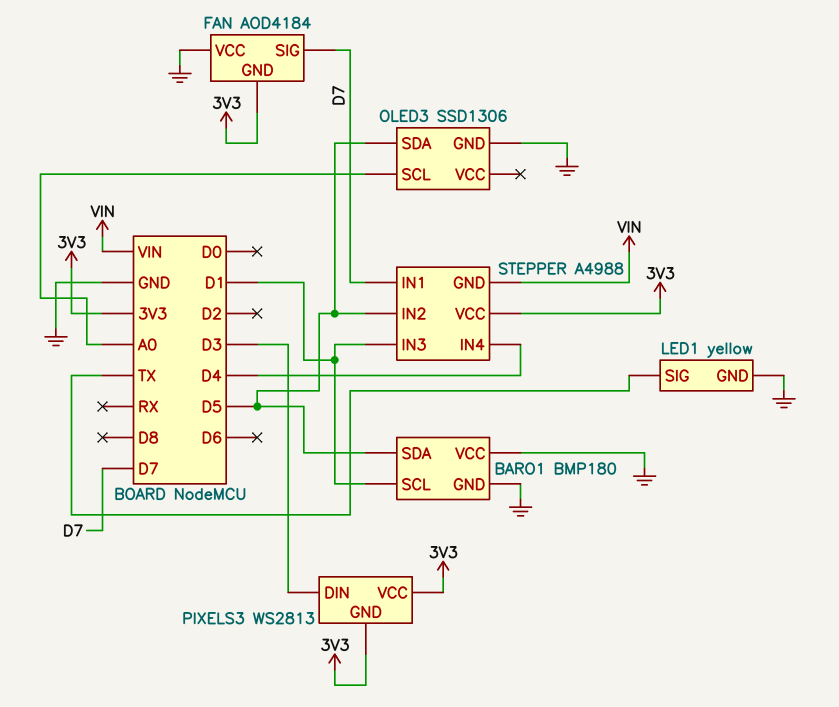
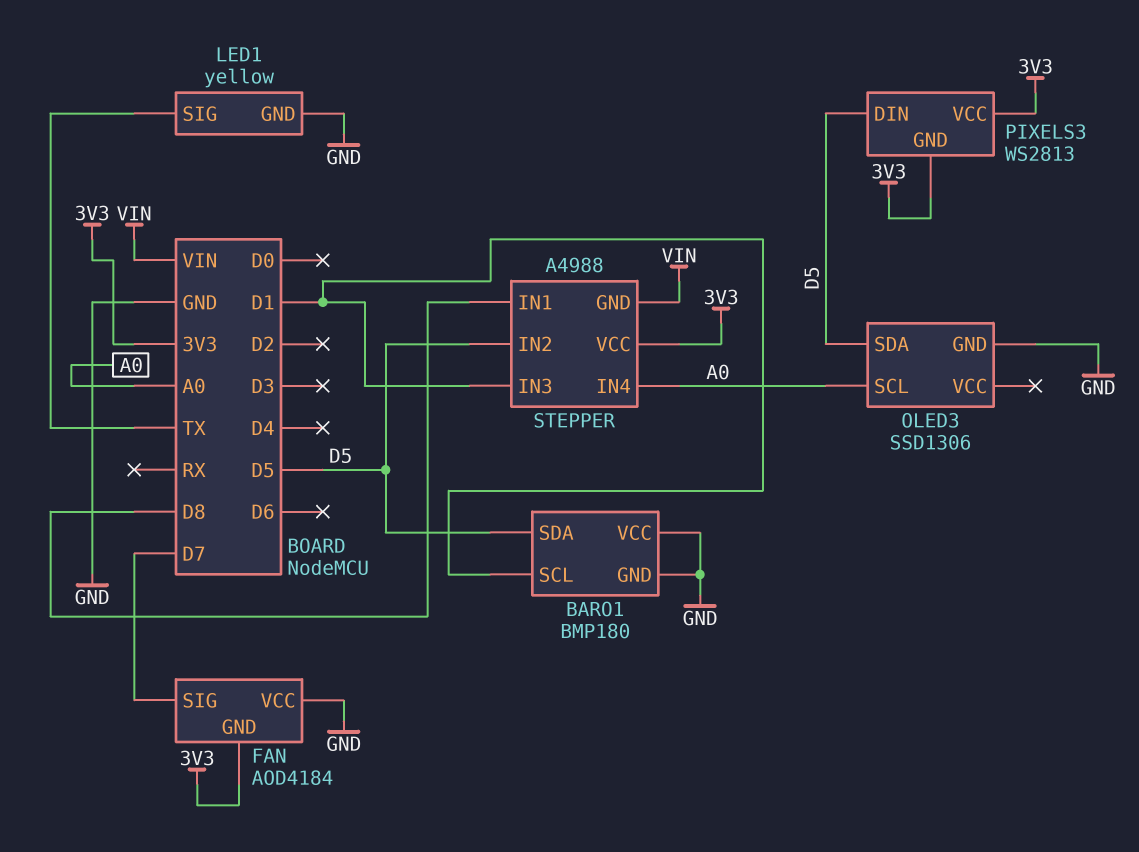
PIXELS3 pin DIN: D3 -> D5
STEPPER pin IN1: D7 -> D8
STEPPER pin IN4: D4 -> A0

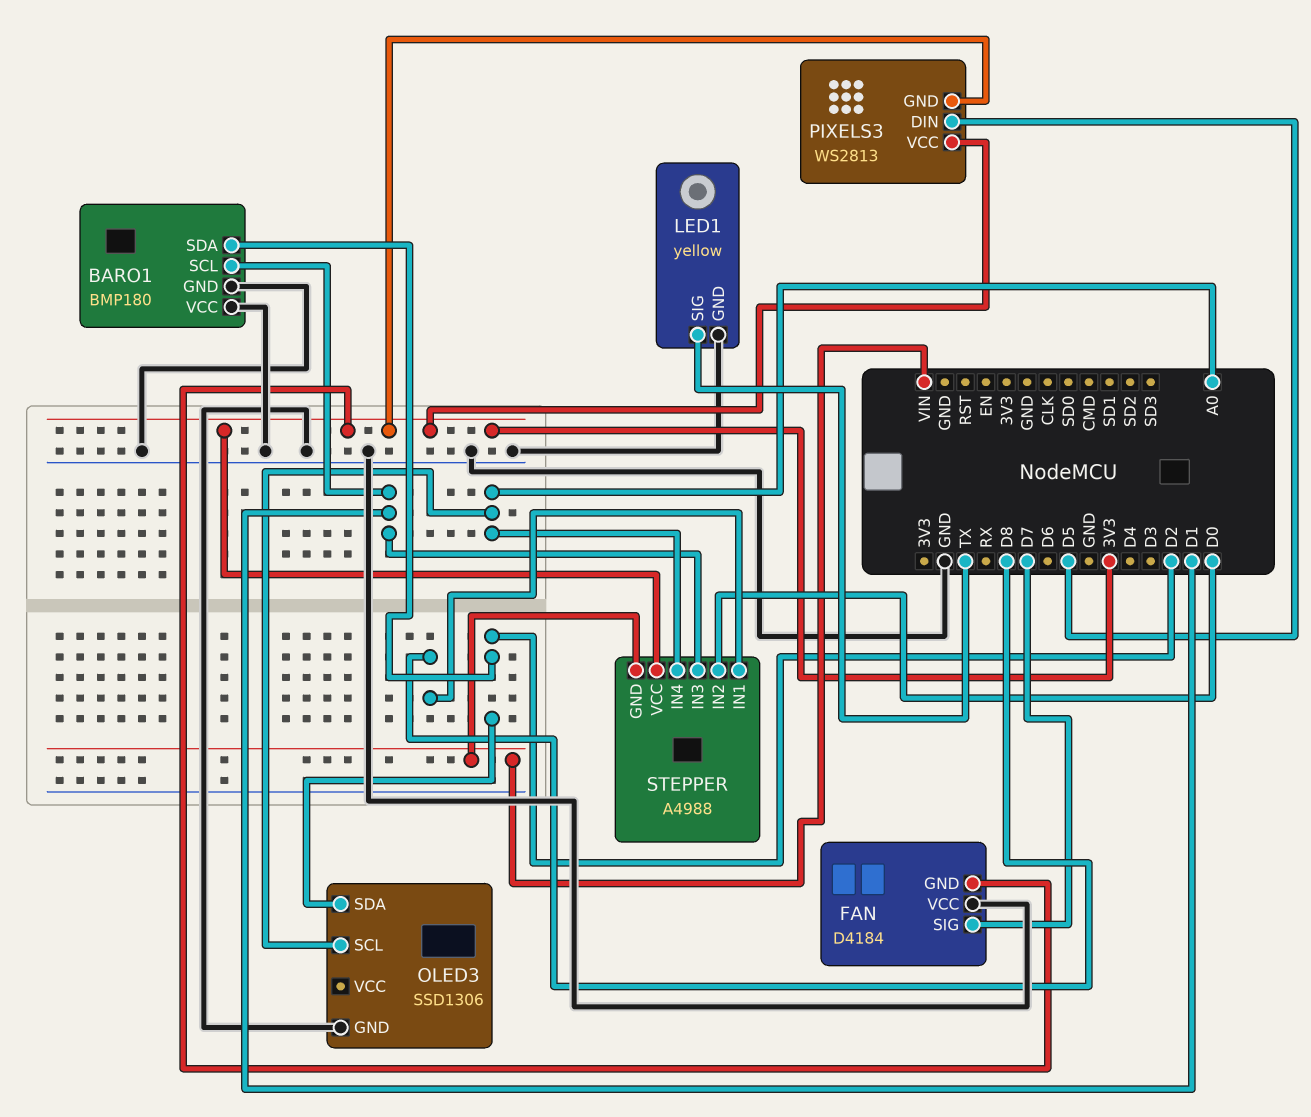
BARO1 pin SDA: D5 -> D2
FAN: AOD4184 -> D4184
OLED3 pin SDA: D5 -> D2
STEPPER pin IN2: D5 -> D0

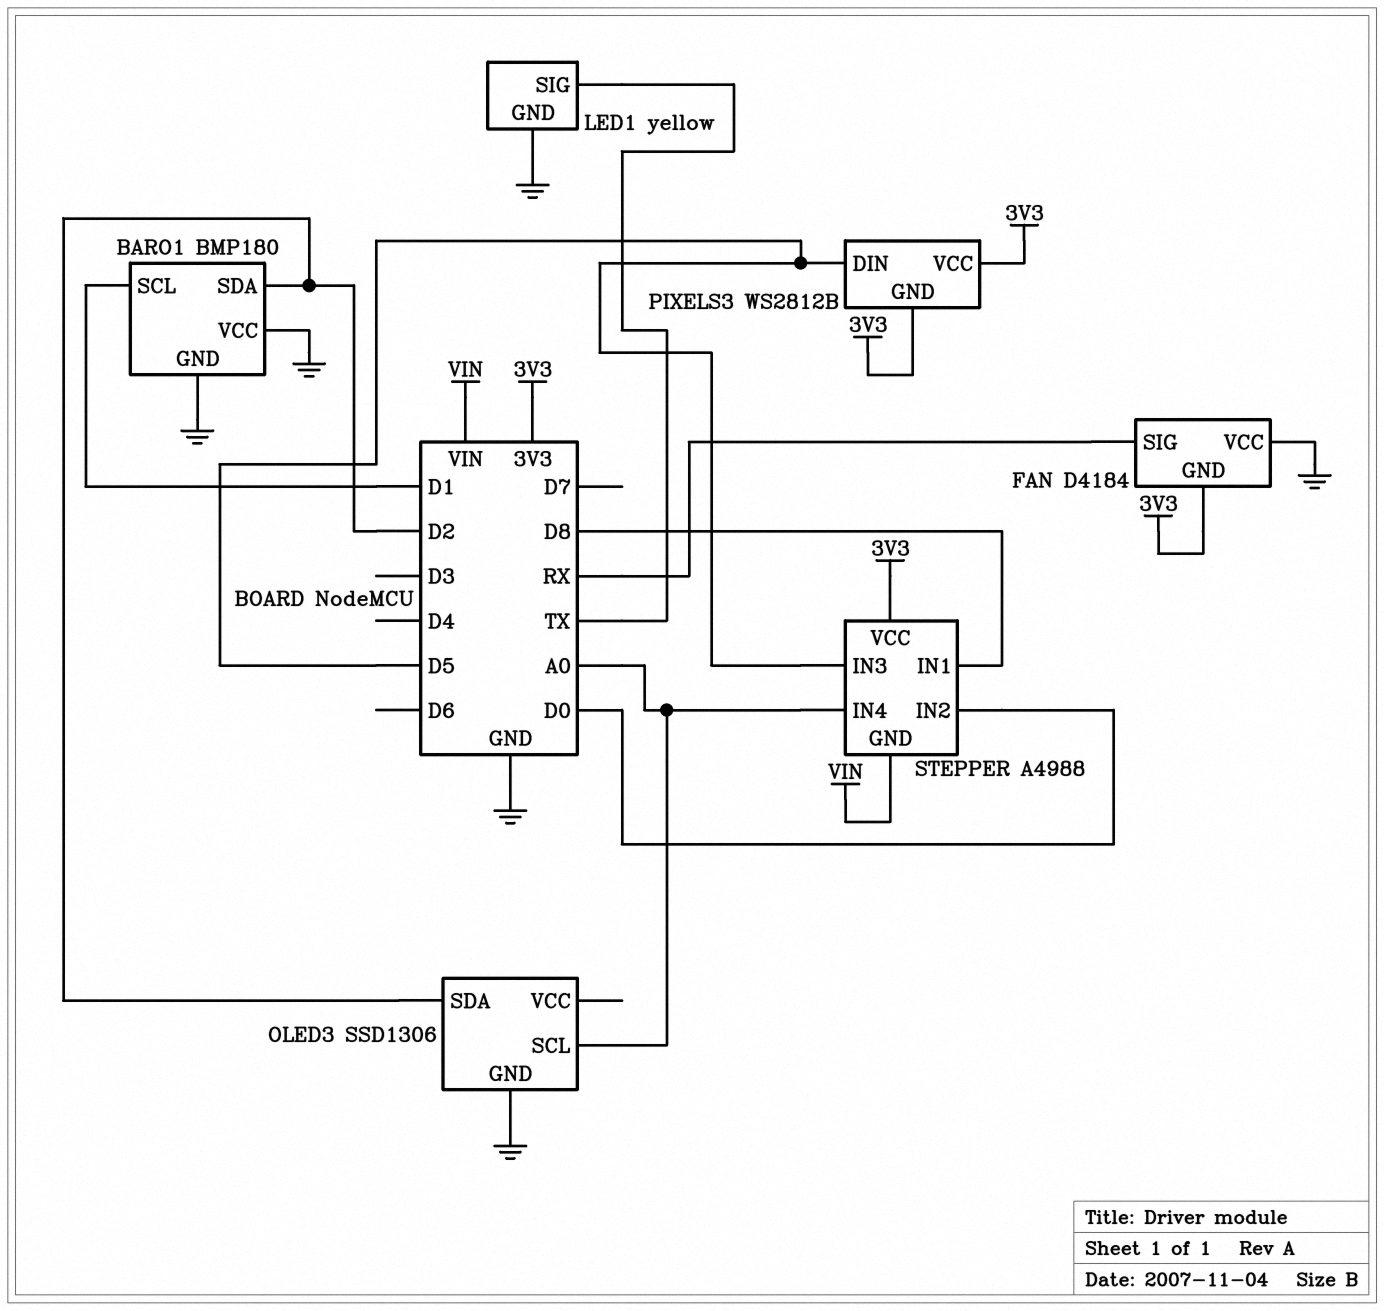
FAN pin SIG: D7 -> RX
PIXELS3: WS2813 -> WS2812B
STEPPER pin IN3: D1 -> D5

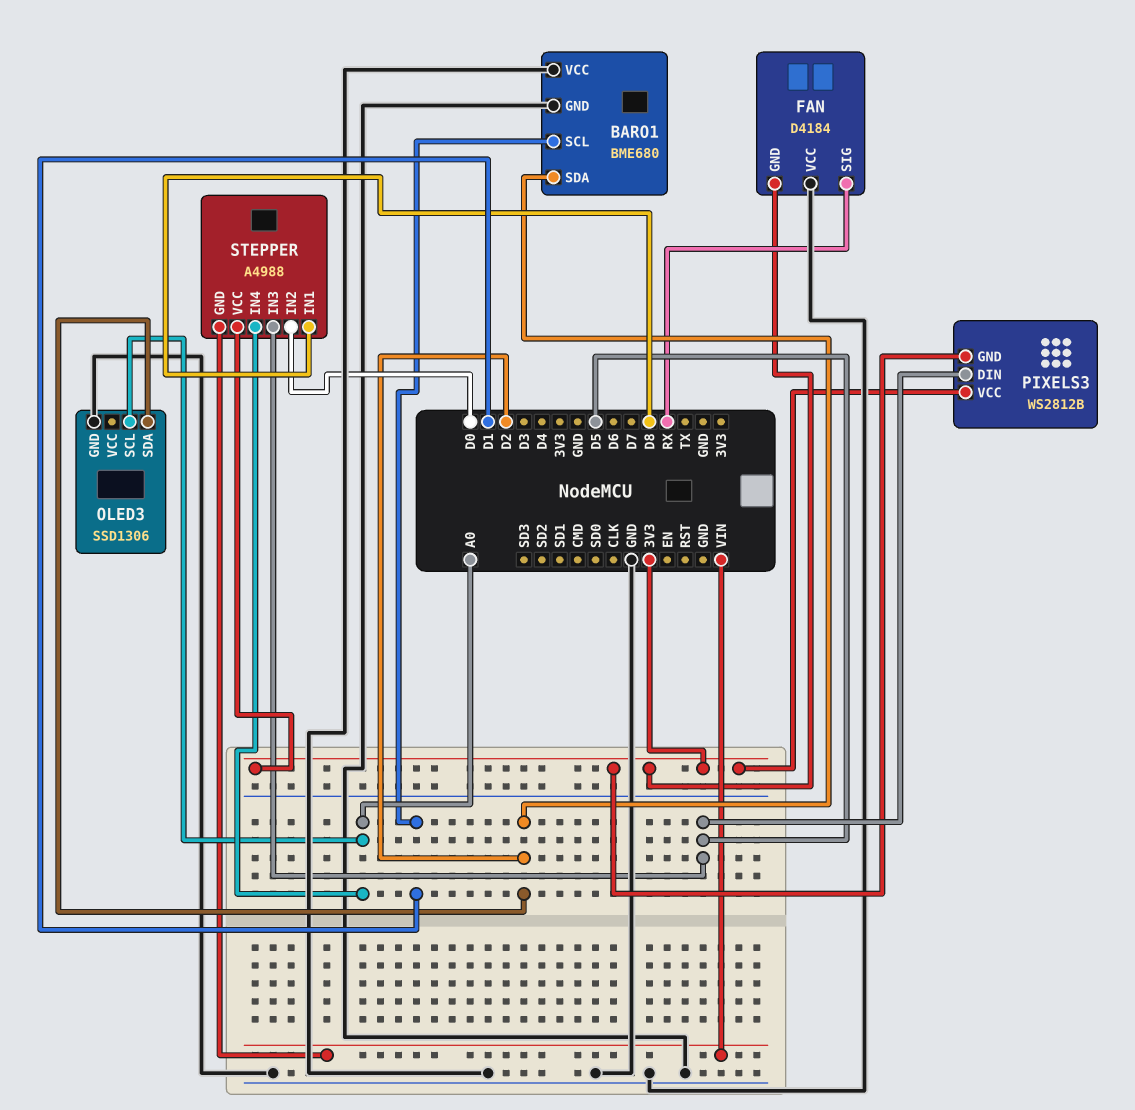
BARO1: BMP180 -> BME680
LED1: yellow -> none
LED1 pin GND: GND -> none
LED1 pin SIG: TX -> none

